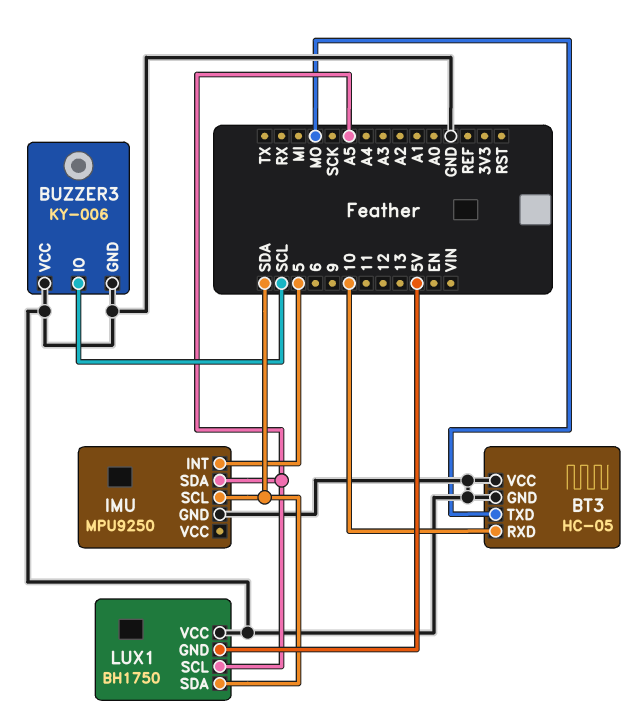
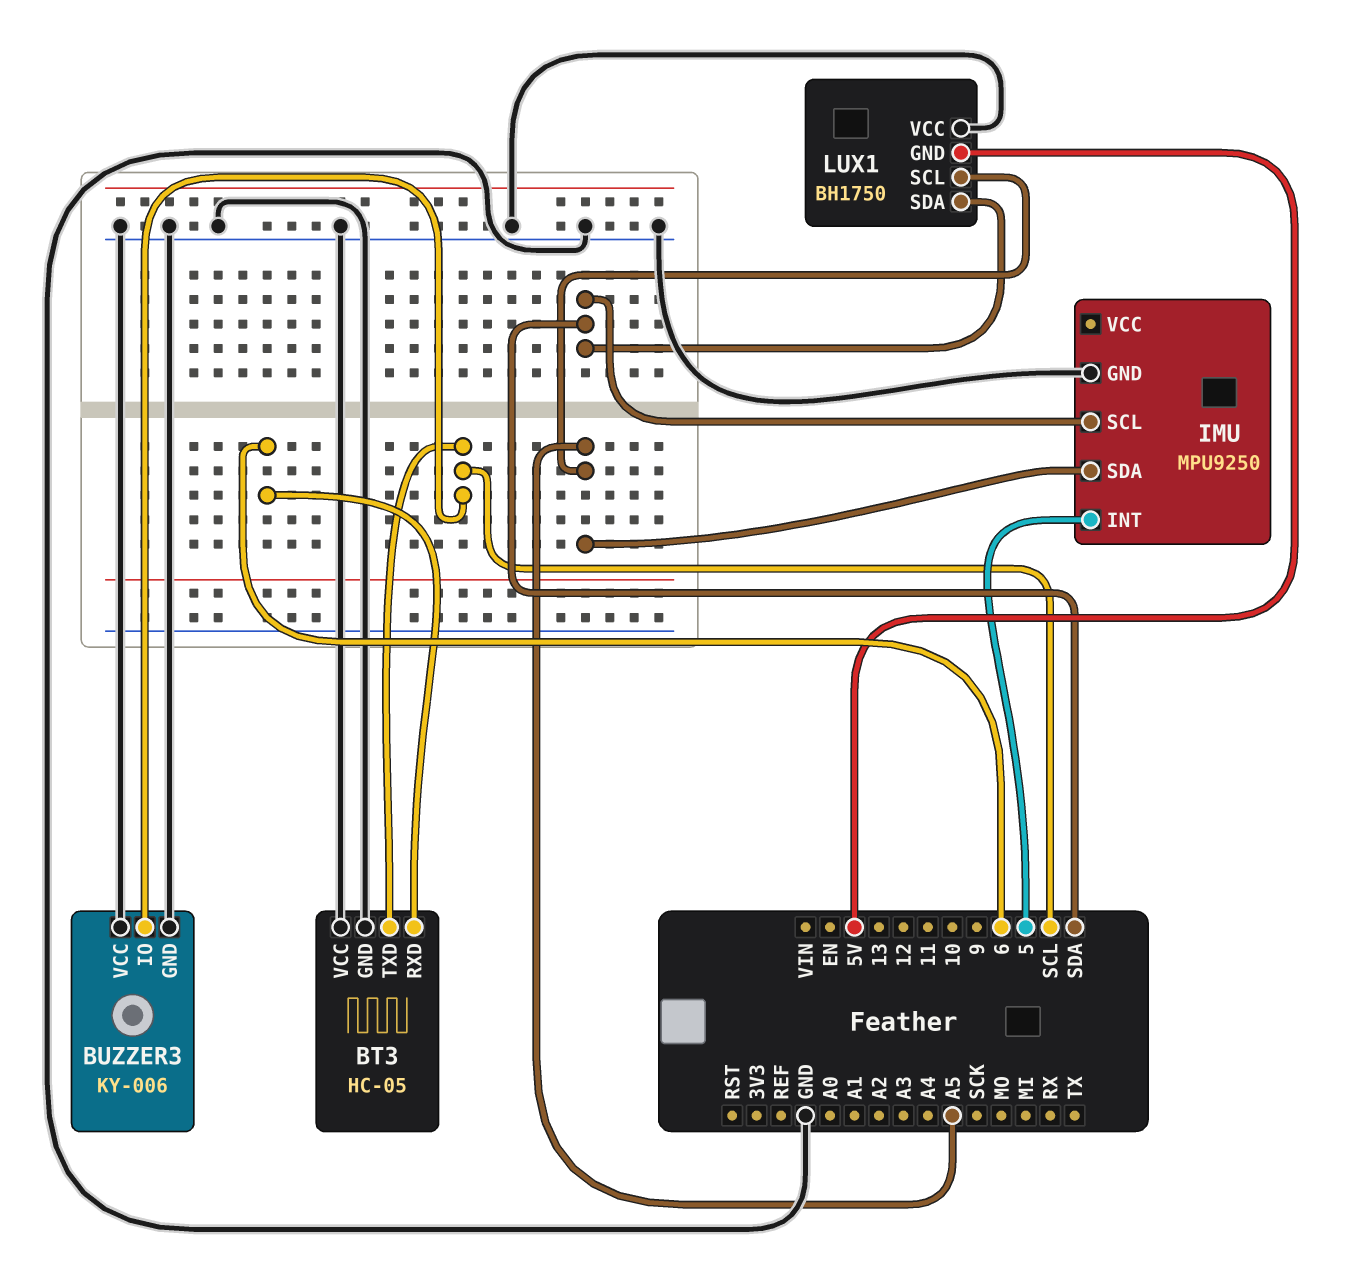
BT3 pin RXD: 10 -> 6
BT3 pin TXD: MO -> SCL

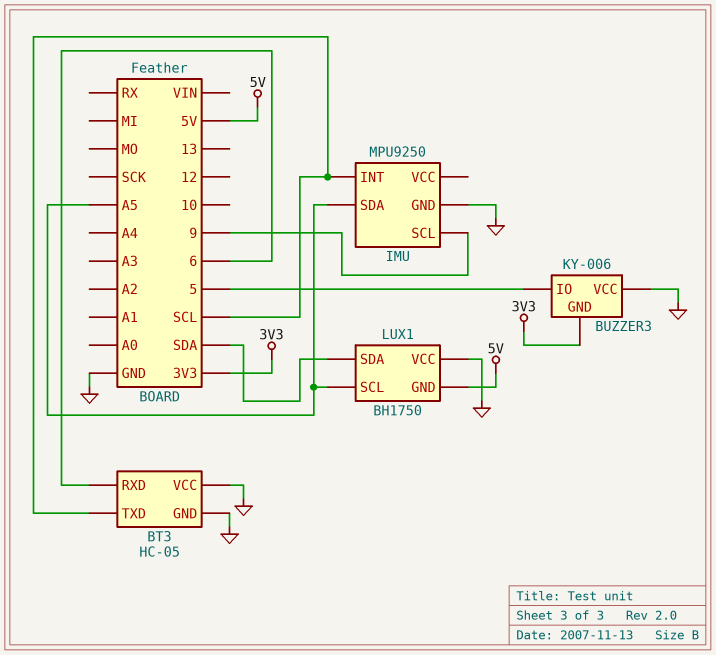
BUZZER3 pin GND: GND -> 3V3
BUZZER3 pin IO: SCL -> 5
IMU pin INT: 5 -> SCL
IMU pin SCL: SDA -> 9

